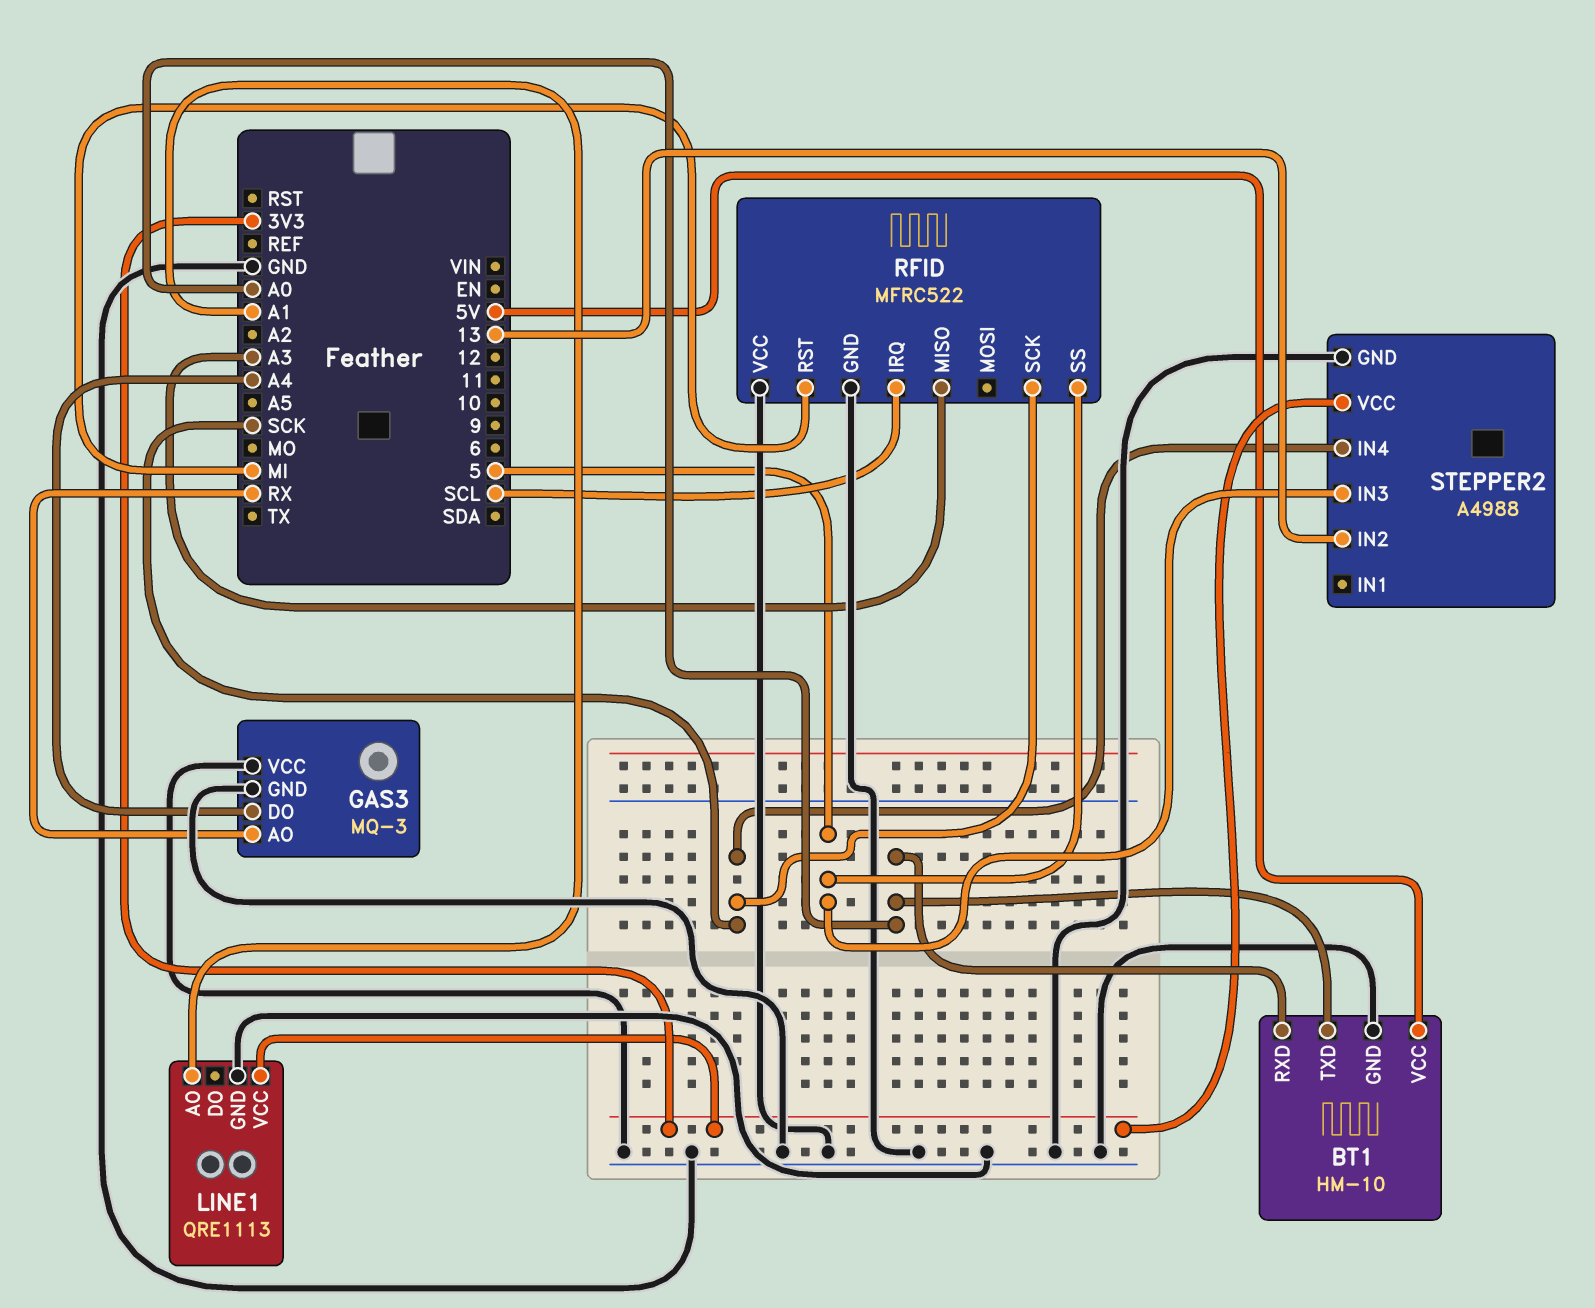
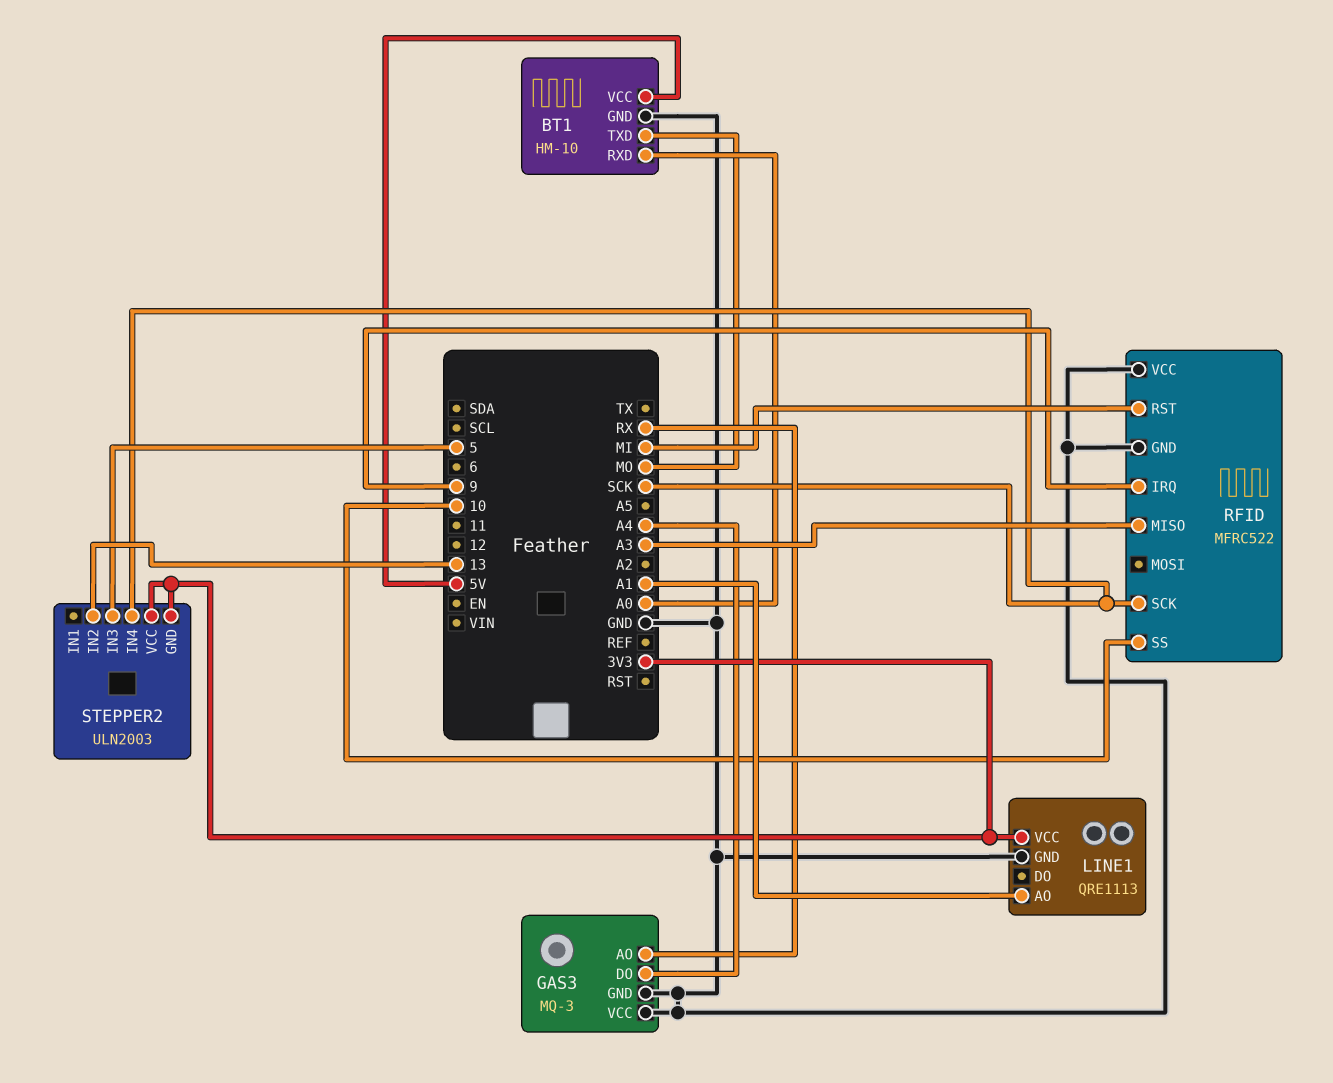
BT1 pin TXD: A0 -> MO
RFID pin IRQ: SCL -> 9
RFID pin SS: 5 -> 10
STEPPER2: A4988 -> ULN2003
STEPPER2 pin GND: GND -> 3V3

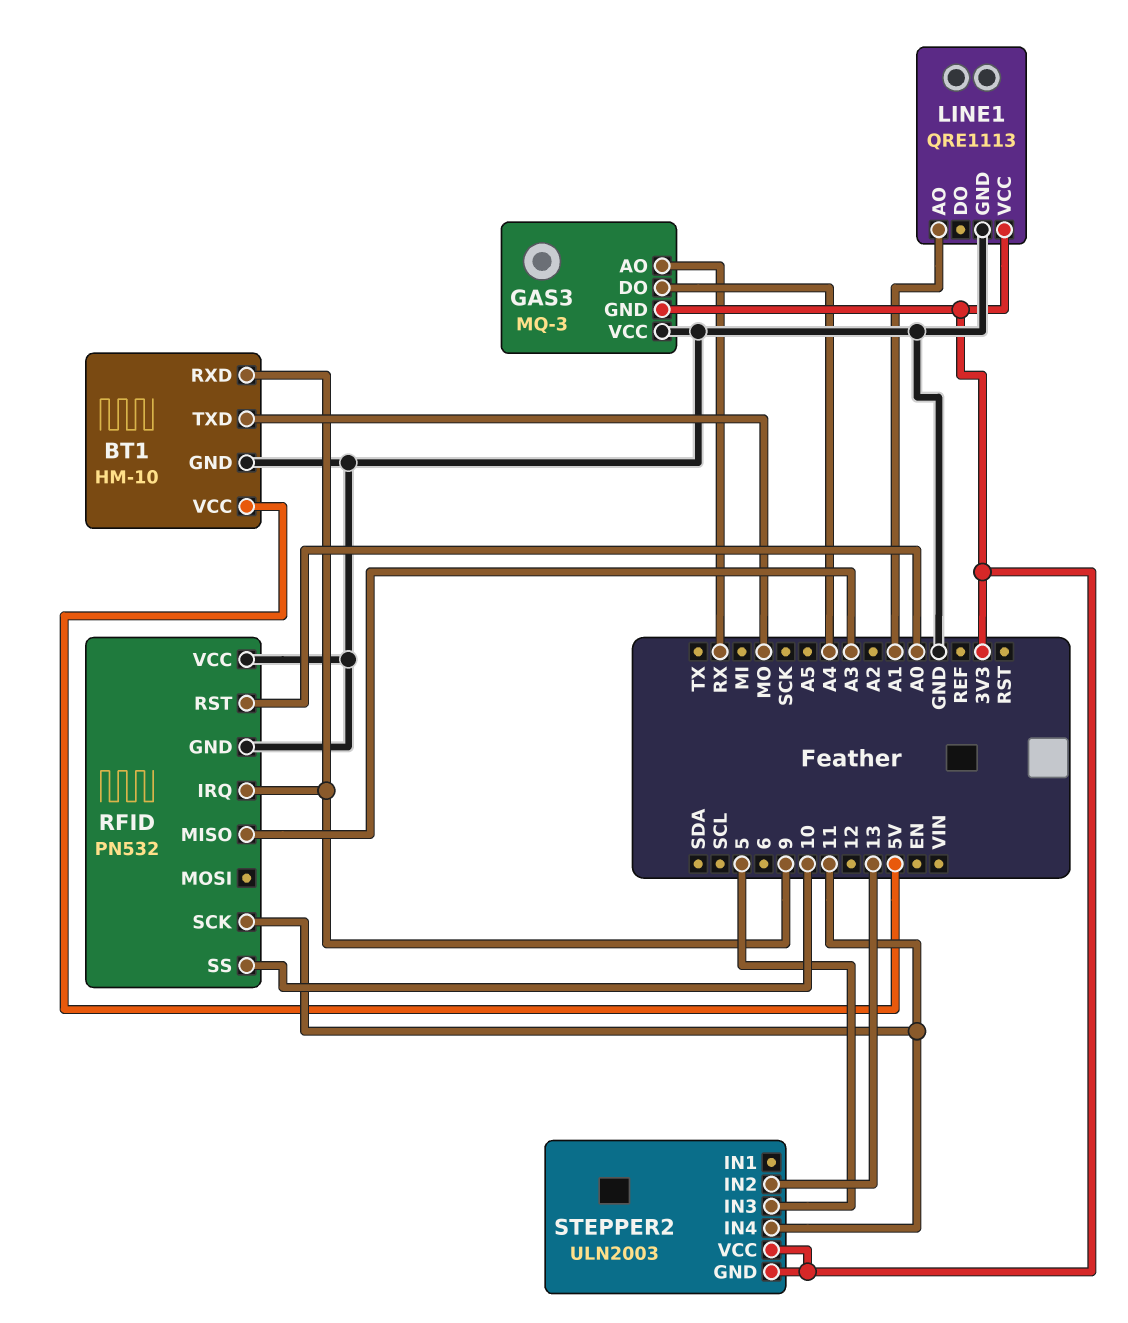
BT1 pin RXD: A0 -> 9
GAS3 pin GND: GND -> 3V3
RFID: MFRC522 -> PN532
RFID pin RST: MI -> A0
RFID pin SCK: SCK -> 11
STEPPER2 pin IN4: SCK -> 11

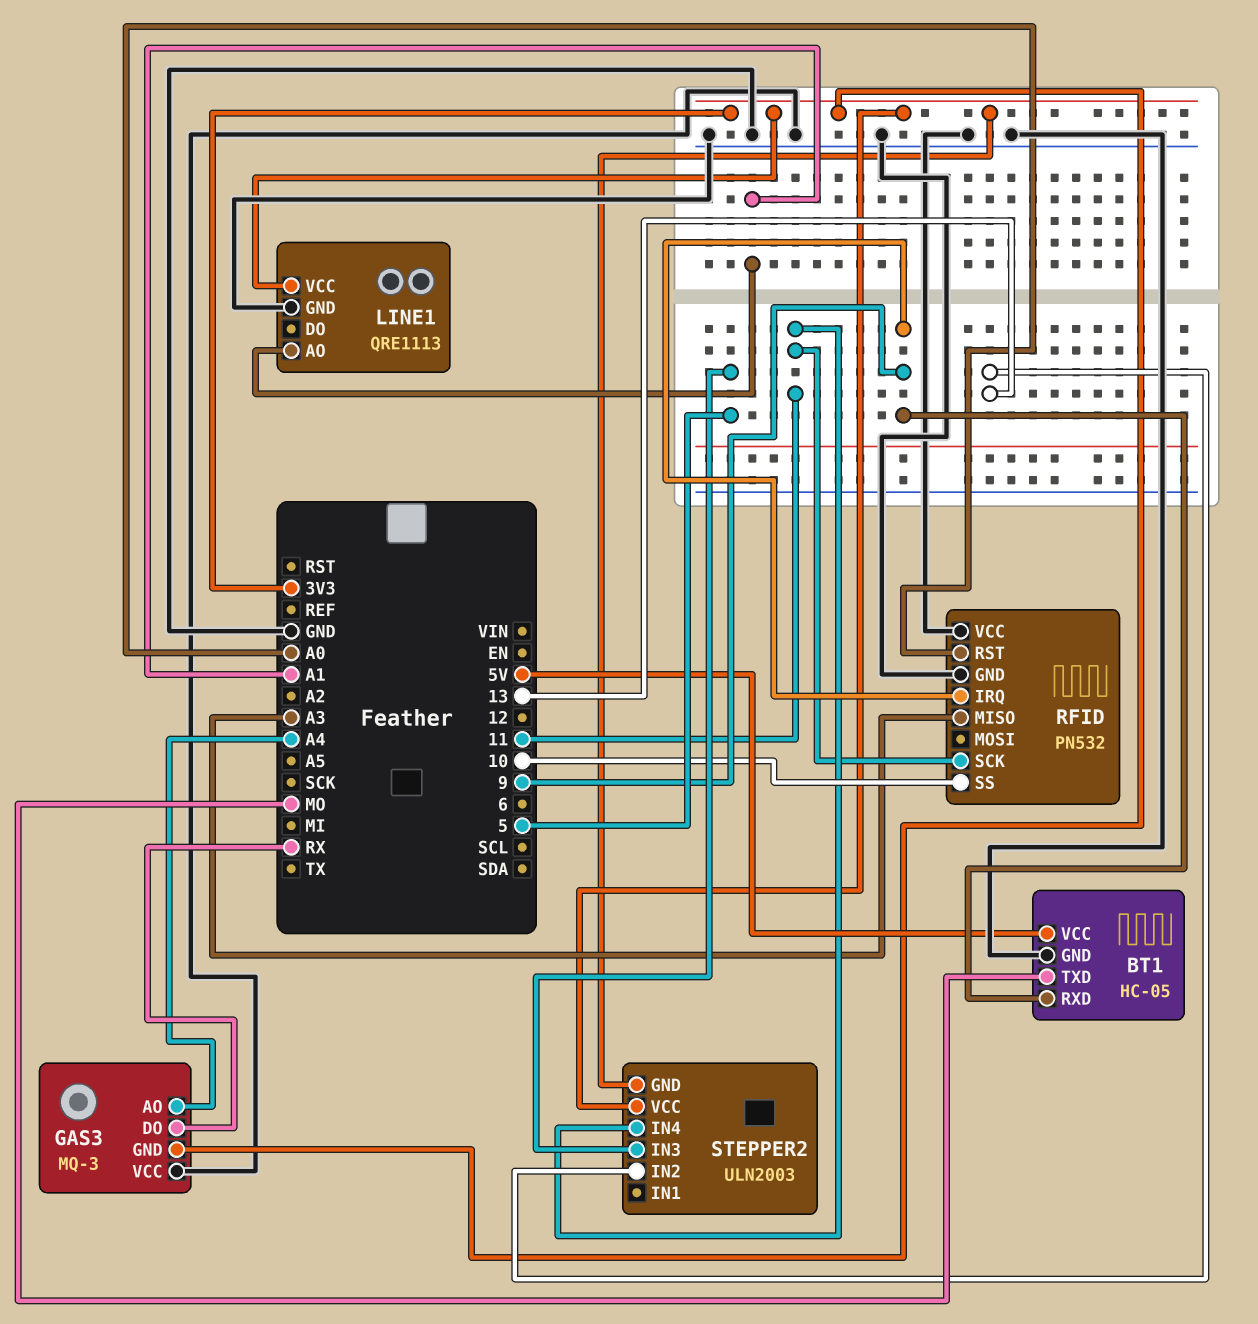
BT1: HM-10 -> HC-05
GAS3 pin AO: RX -> A4
GAS3 pin DO: A4 -> RX

